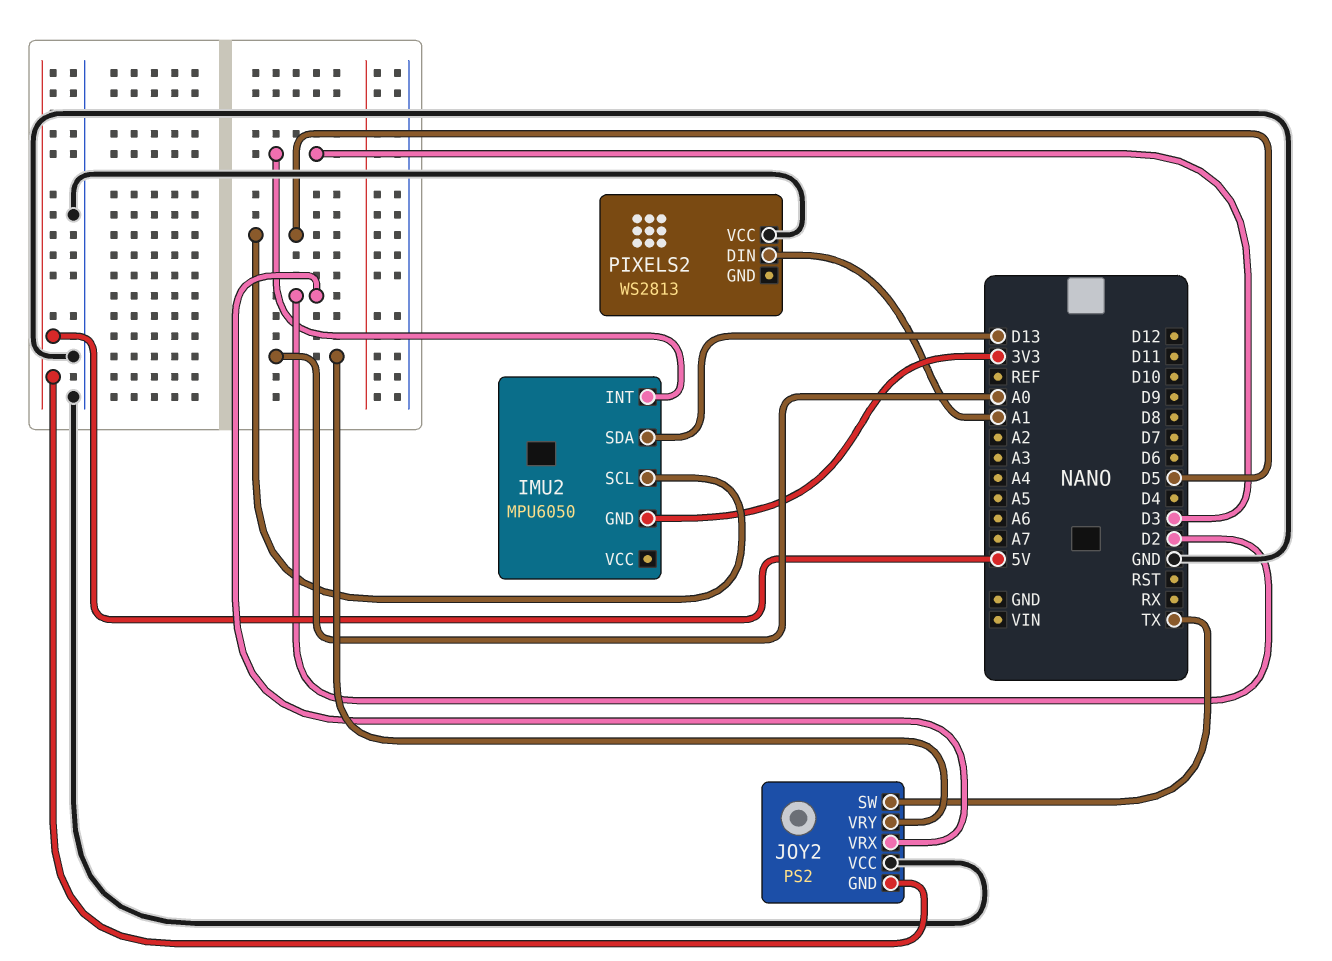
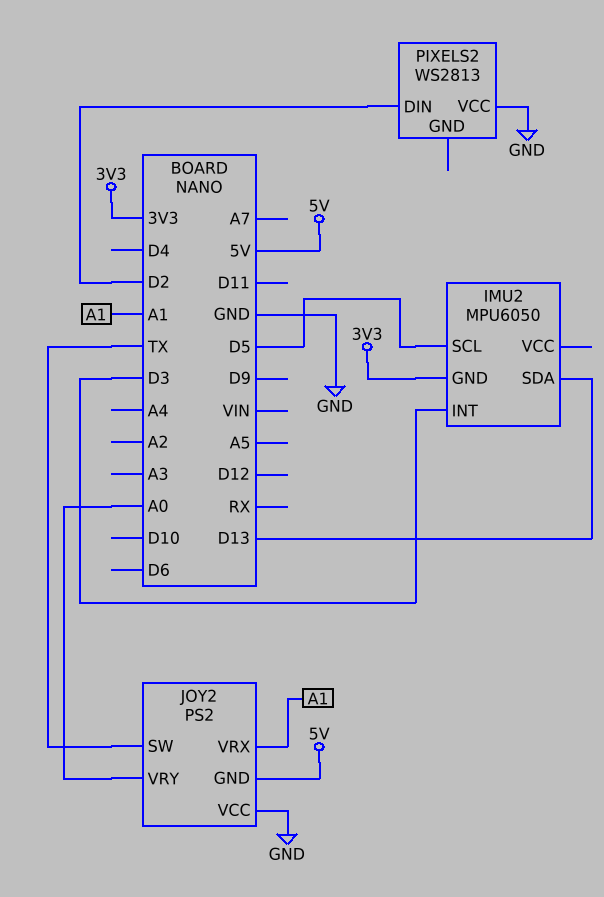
JOY2 pin VRX: D2 -> A1
PIXELS2 pin DIN: A1 -> D2

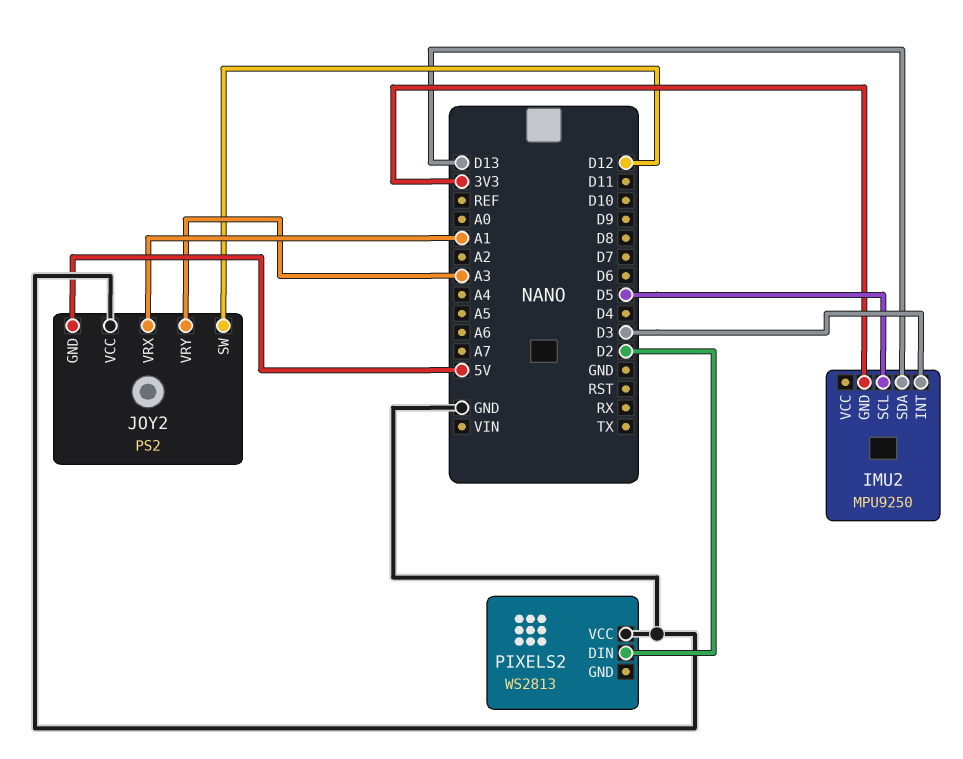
IMU2: MPU6050 -> MPU9250
JOY2 pin SW: TX -> D12
JOY2 pin VRY: A0 -> A3

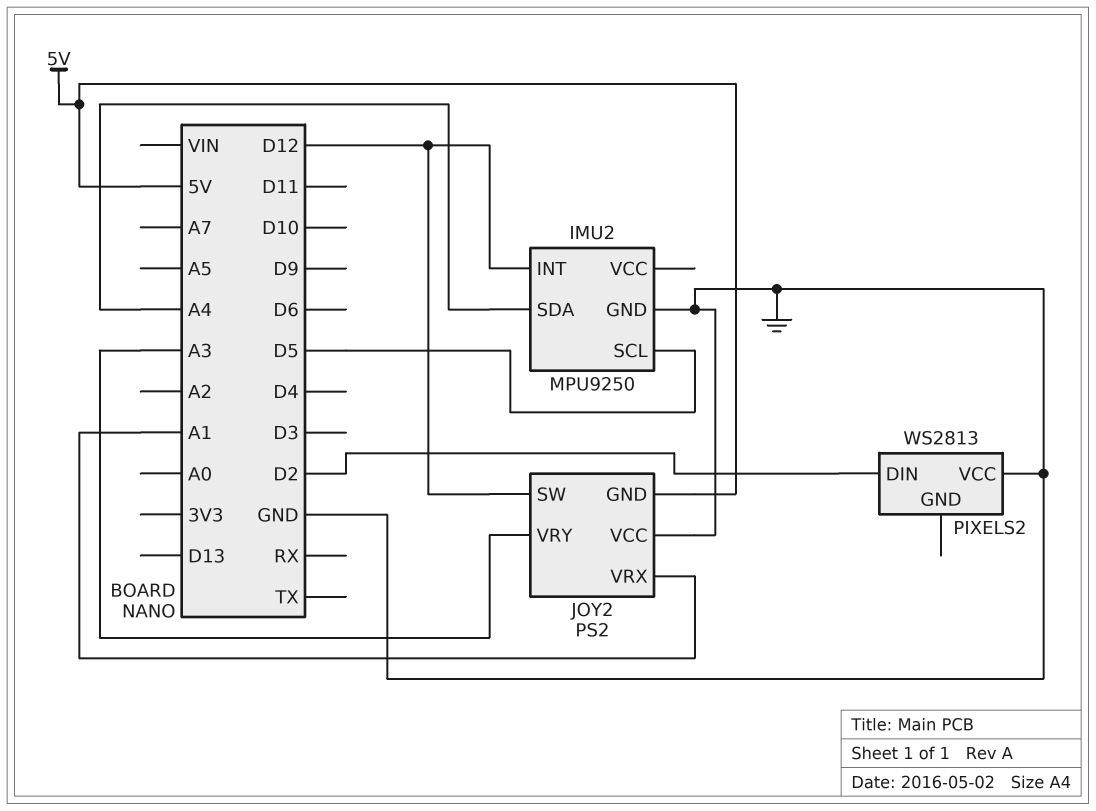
IMU2 pin GND: 3V3 -> GND
IMU2 pin INT: D3 -> D12
IMU2 pin SDA: D13 -> A4

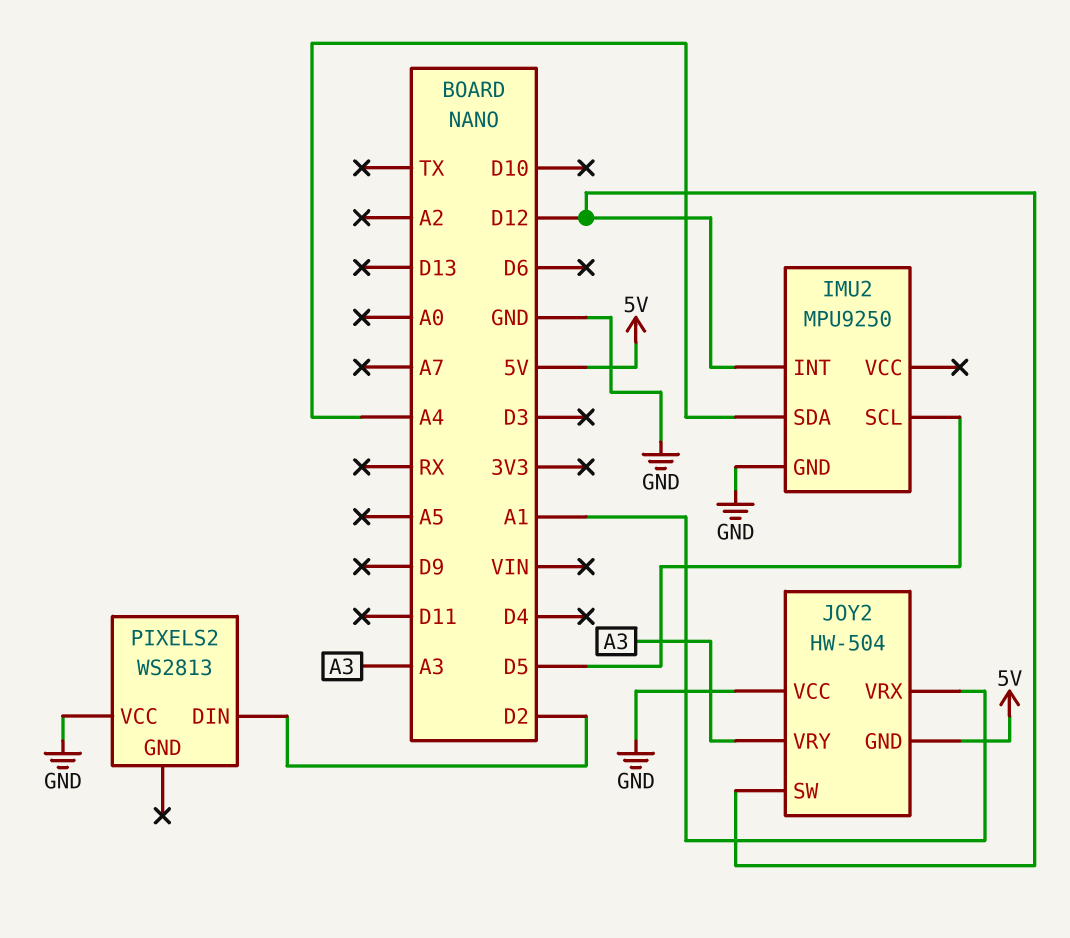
JOY2: PS2 -> HW-504

